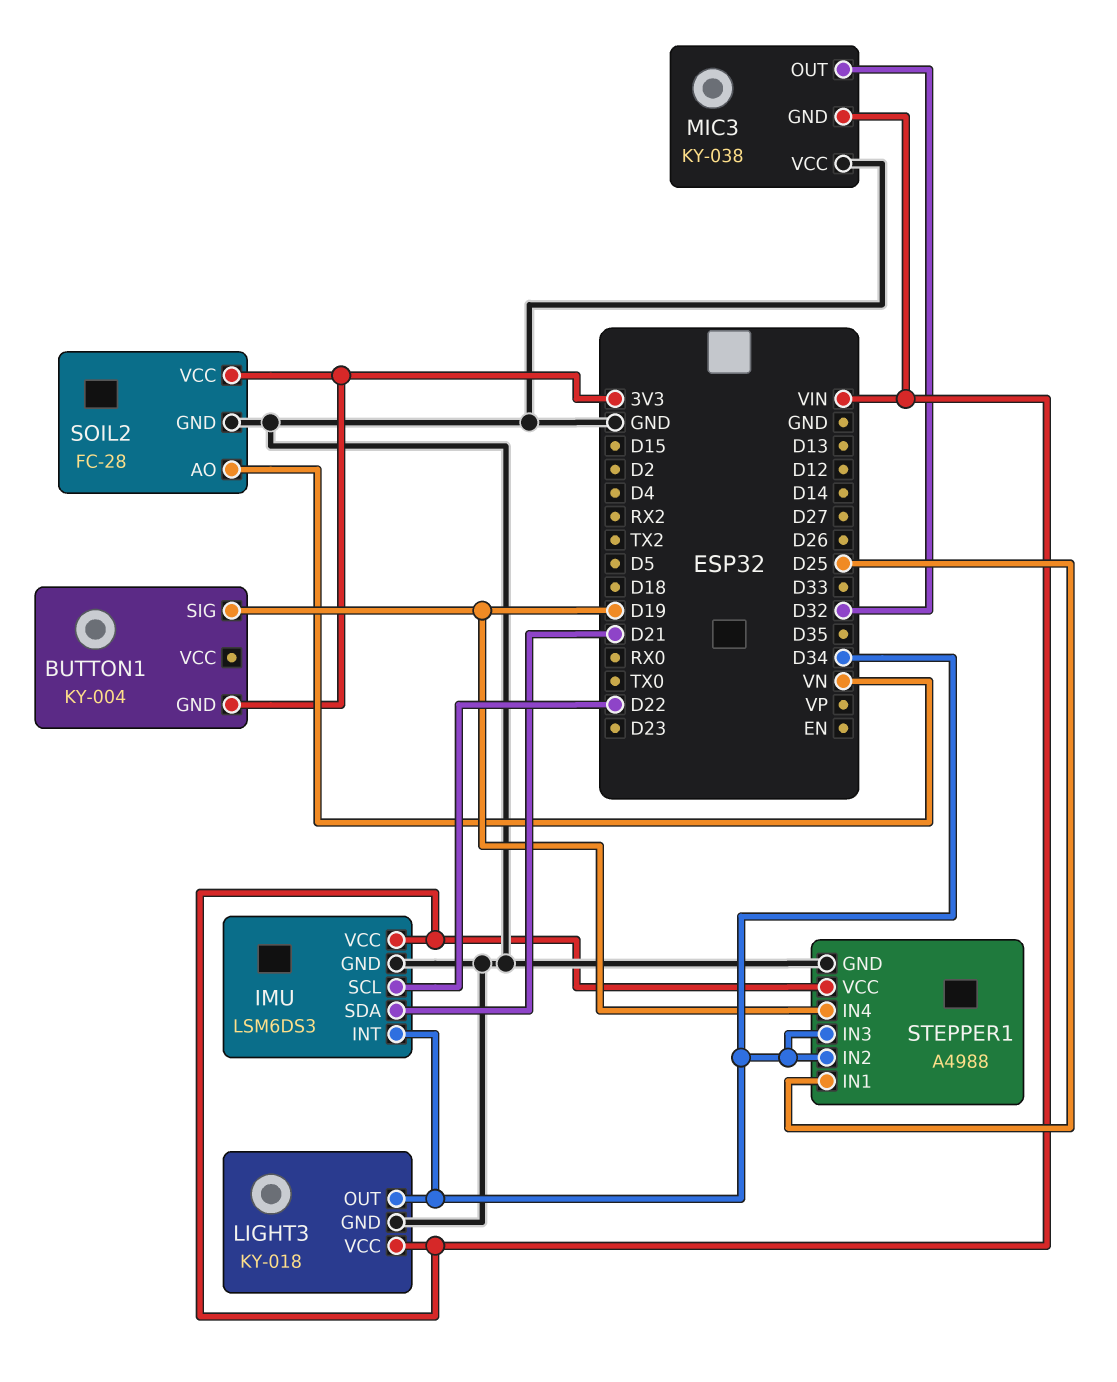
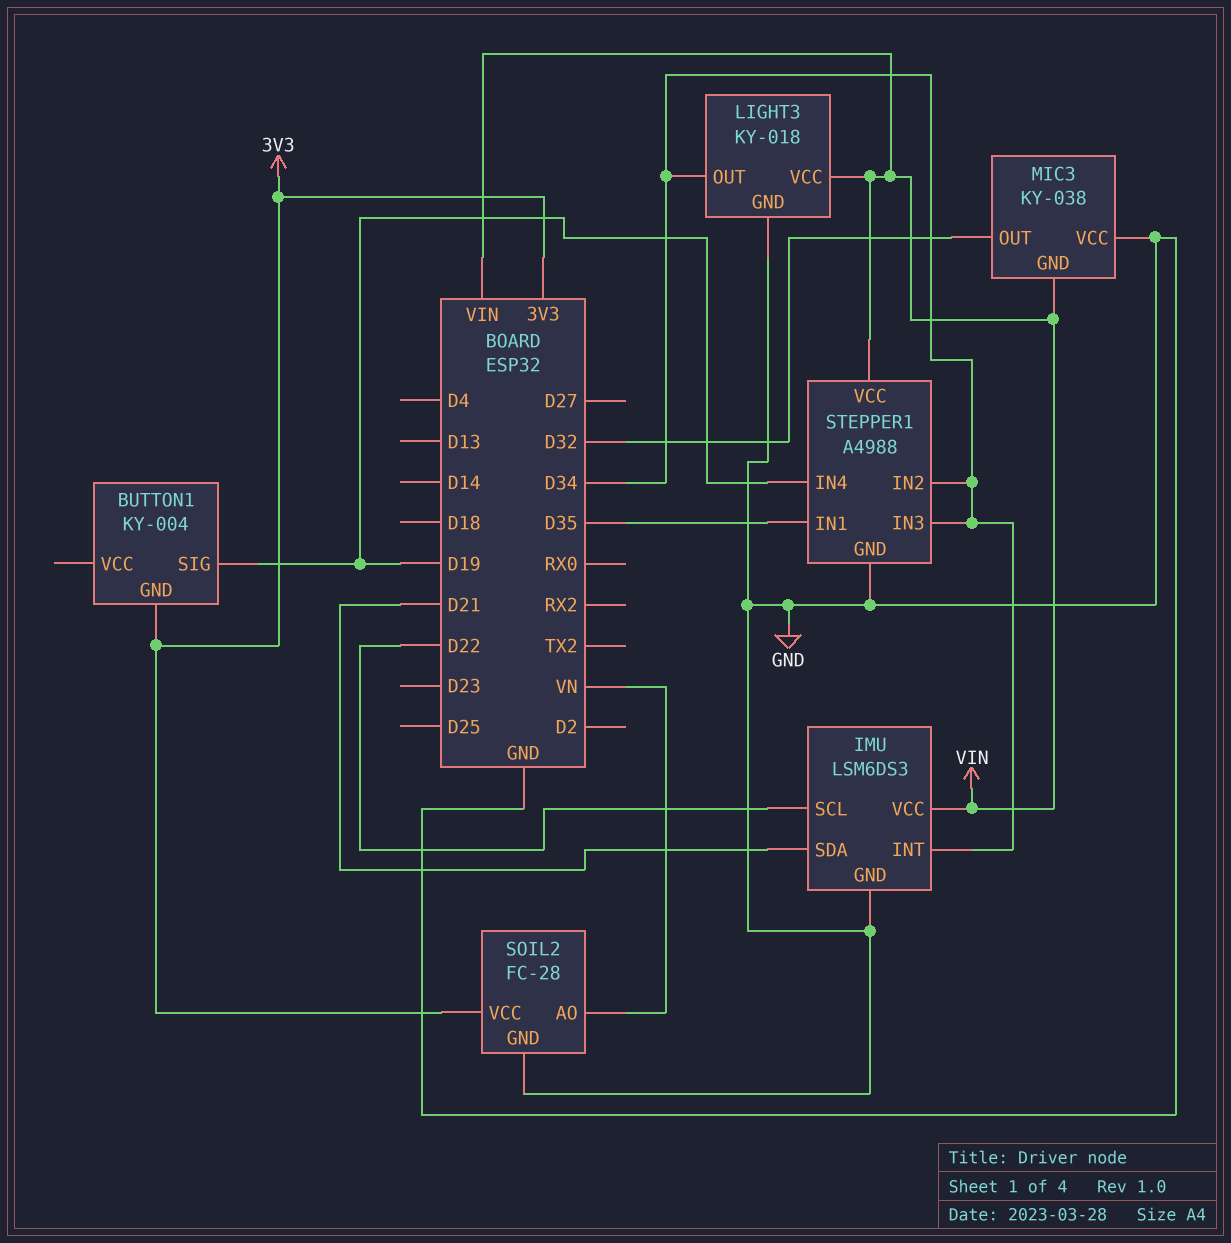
STEPPER1 pin IN1: D25 -> D35

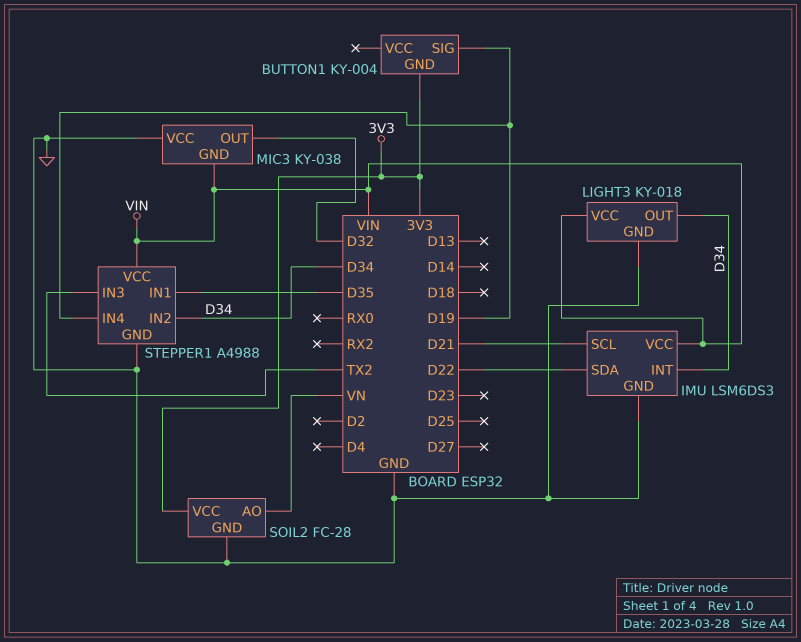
IMU pin SCL: D22 -> D21
IMU pin SDA: D21 -> D22
STEPPER1 pin IN3: D34 -> TX2

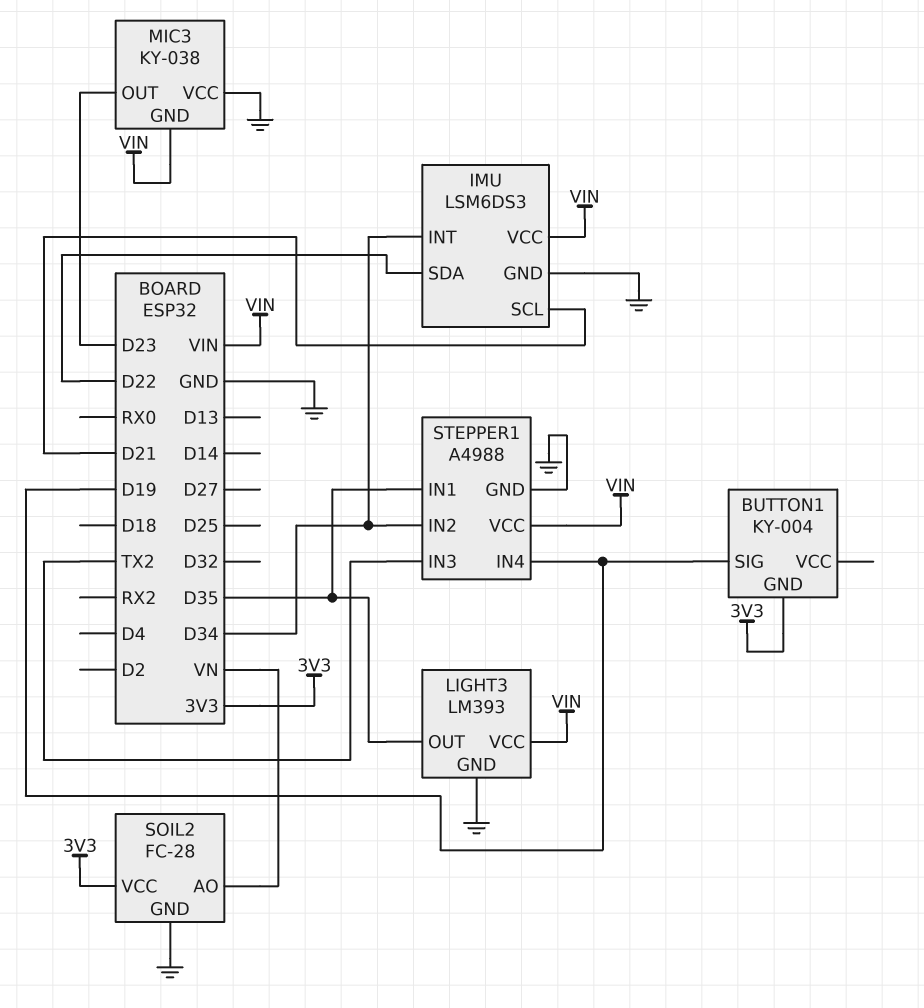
LIGHT3: KY-018 -> LM393
LIGHT3 pin OUT: D34 -> D35
MIC3 pin OUT: D32 -> D23

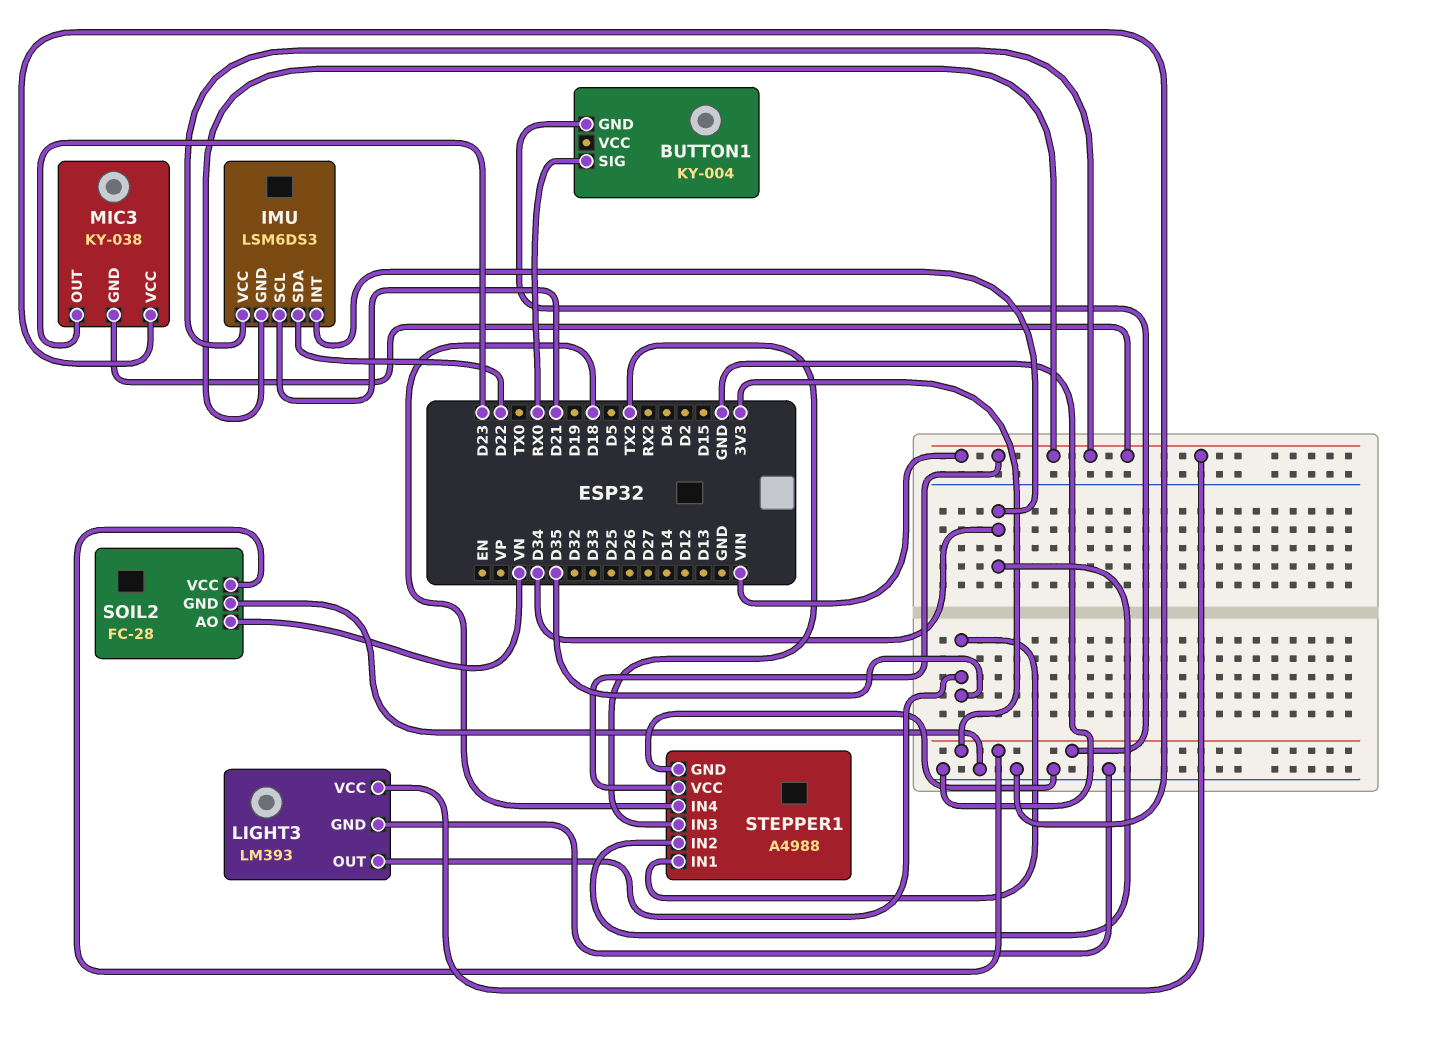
BUTTON1 pin SIG: D19 -> RX0
IMU pin GND: GND -> VIN
STEPPER1 pin IN4: D19 -> D18

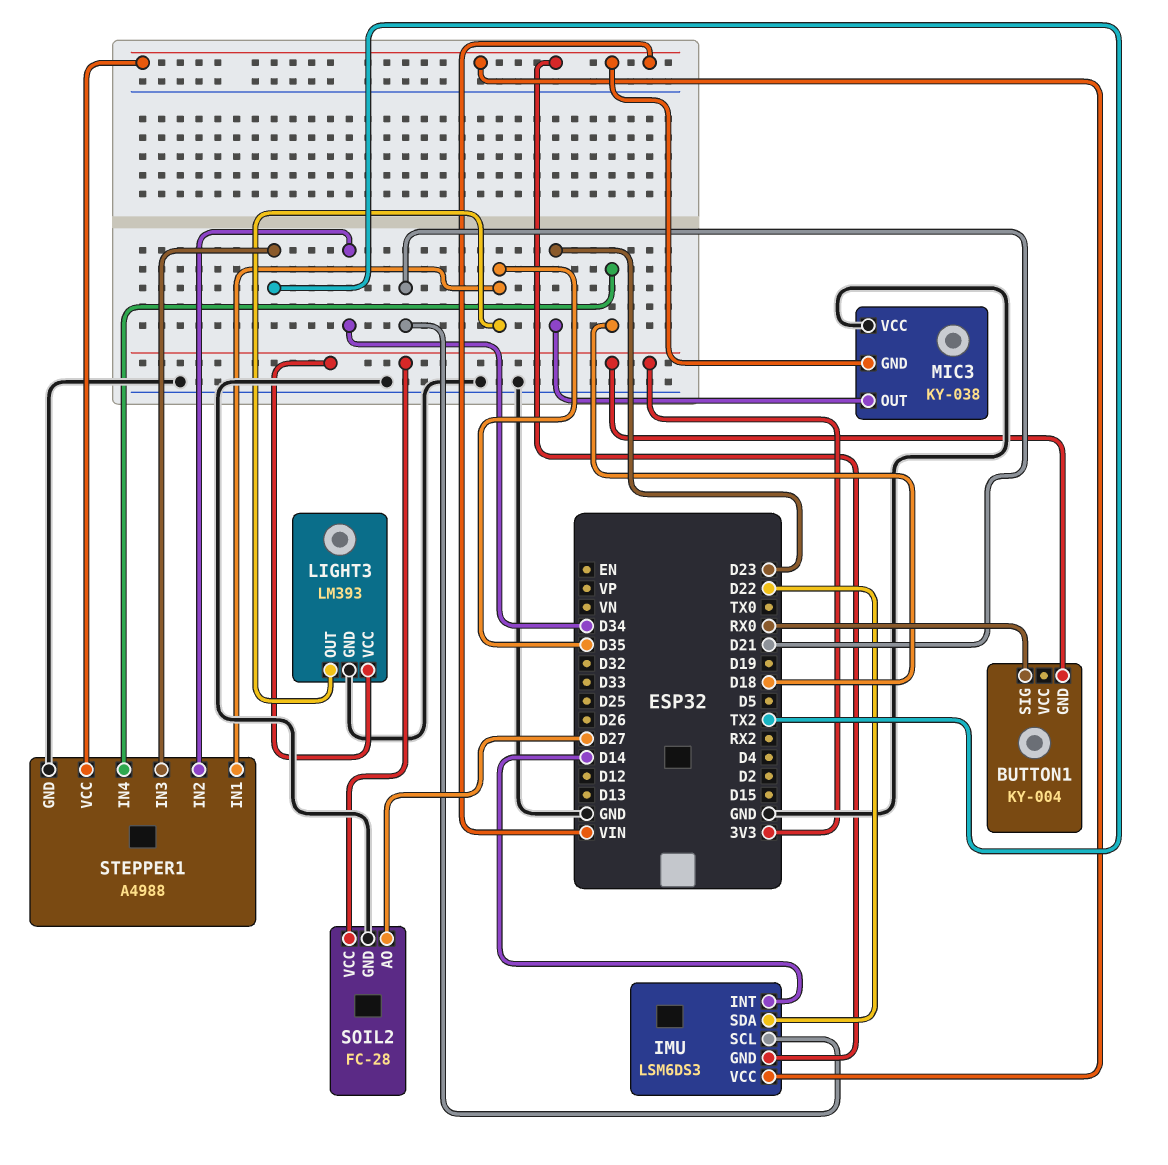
IMU pin INT: D34 -> D14
LIGHT3 pin VCC: VIN -> 3V3
SOIL2 pin AO: VN -> D27

